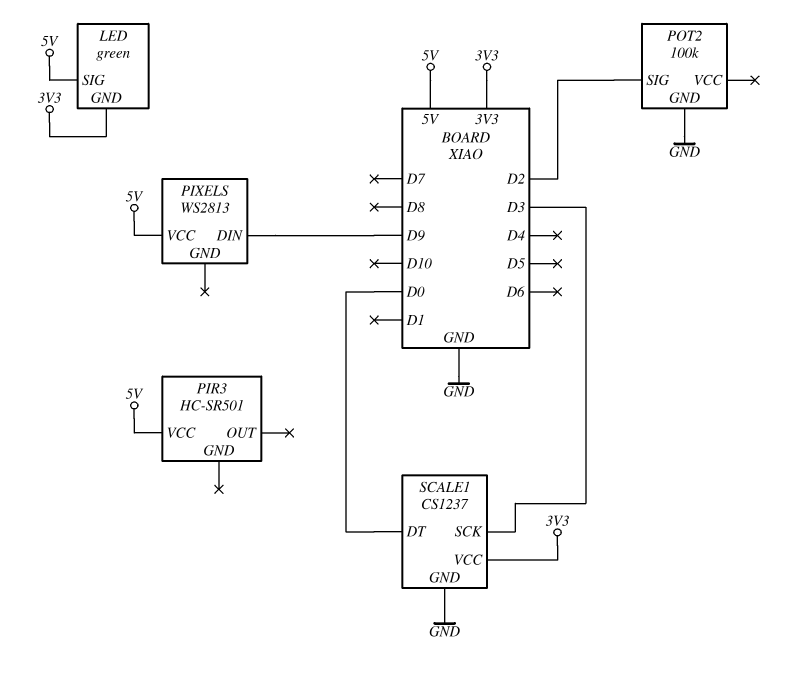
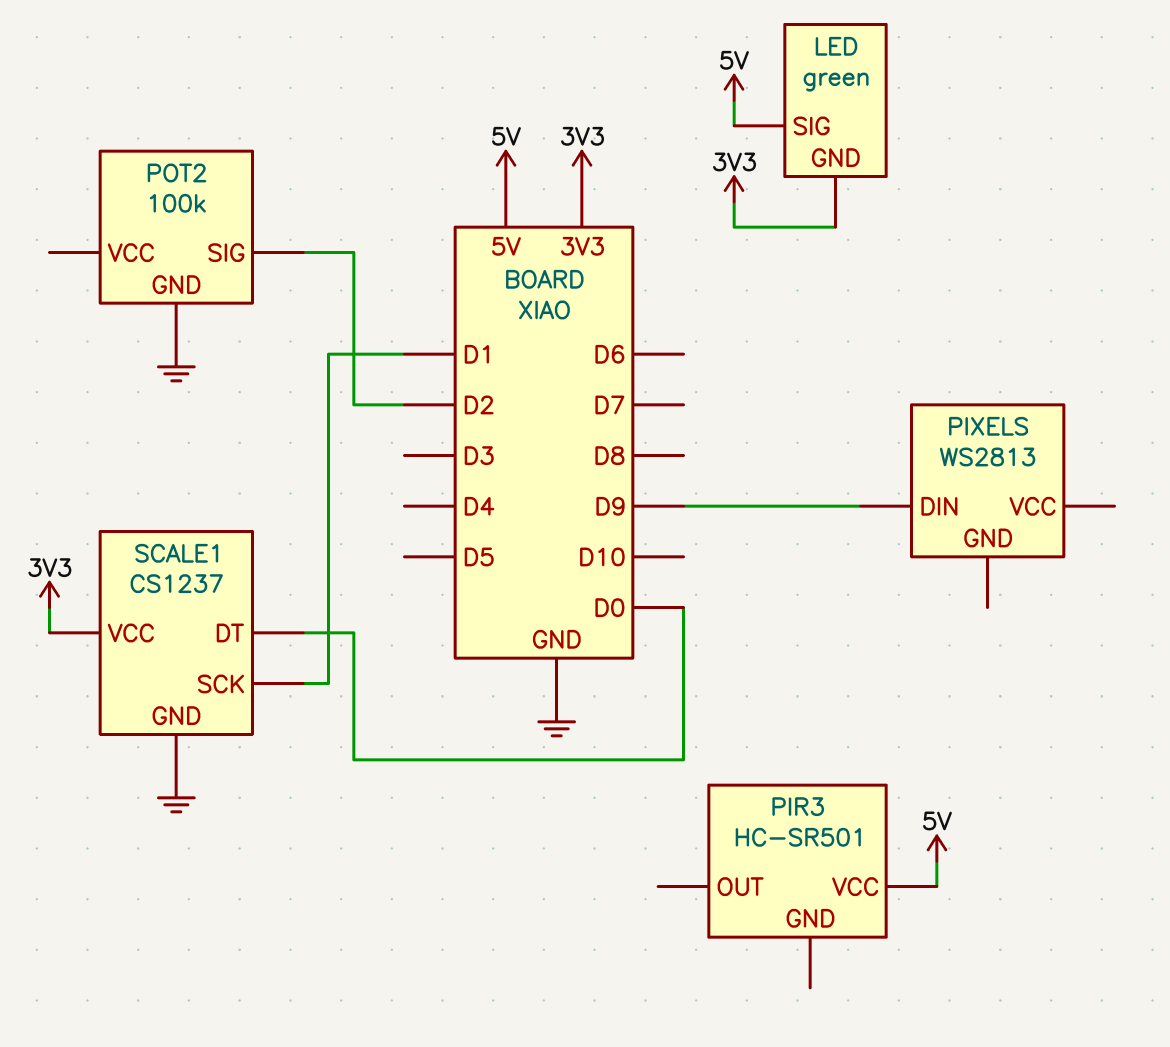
PIXELS pin VCC: 5V -> none
SCALE1 pin SCK: D3 -> D1

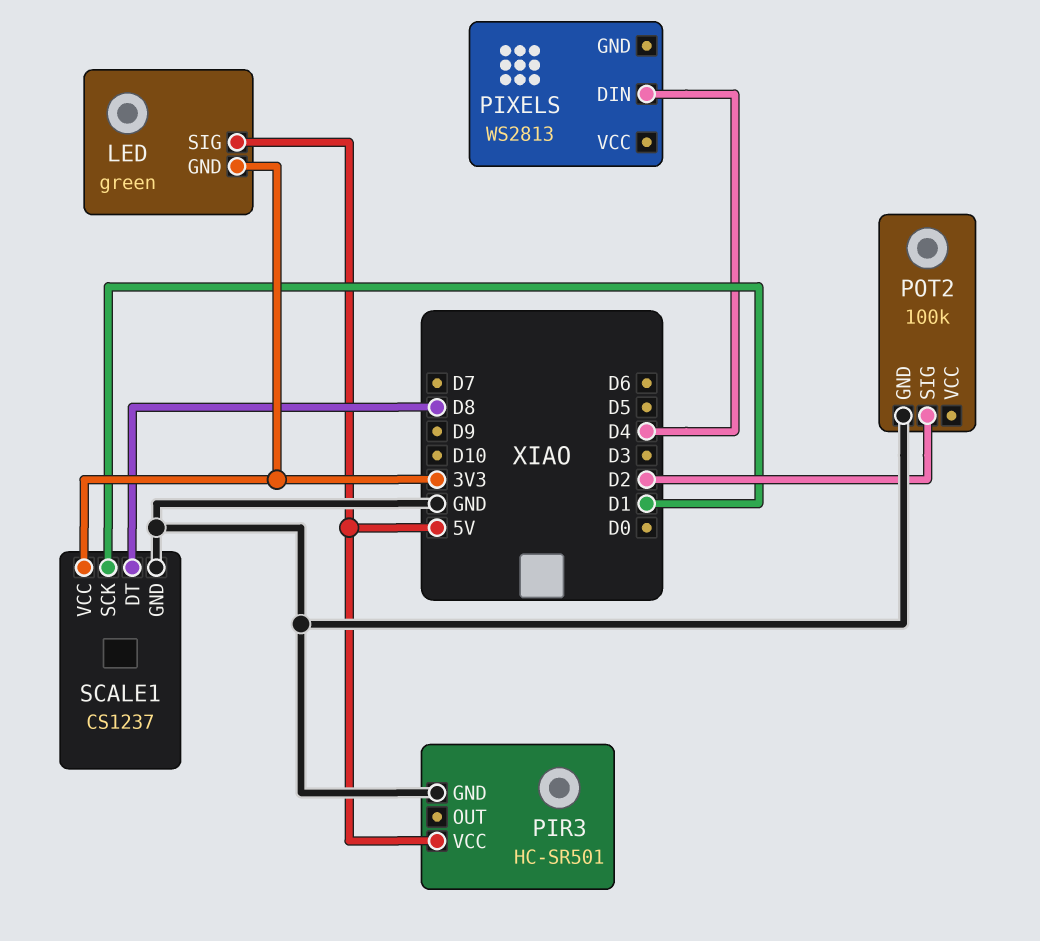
PIR3 pin GND: none -> GND
PIXELS pin DIN: D9 -> D4
SCALE1 pin DT: D0 -> D8

